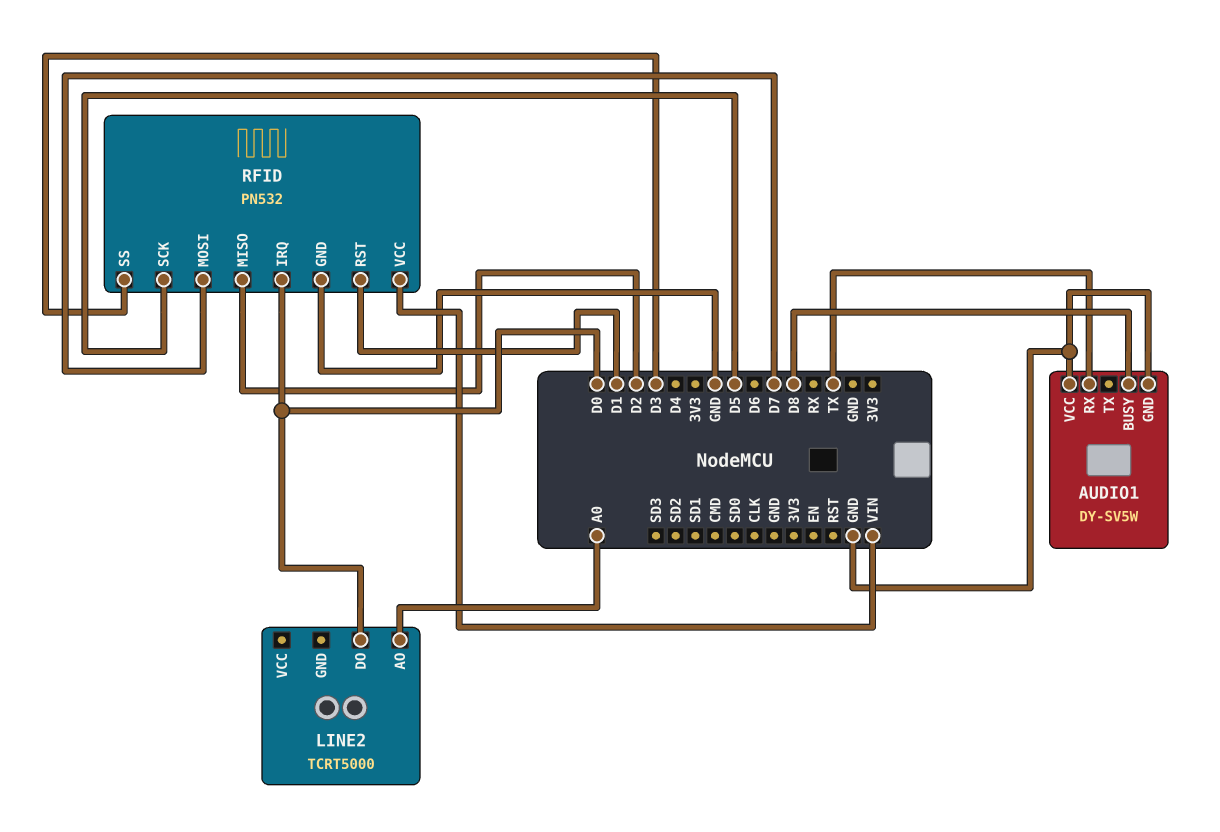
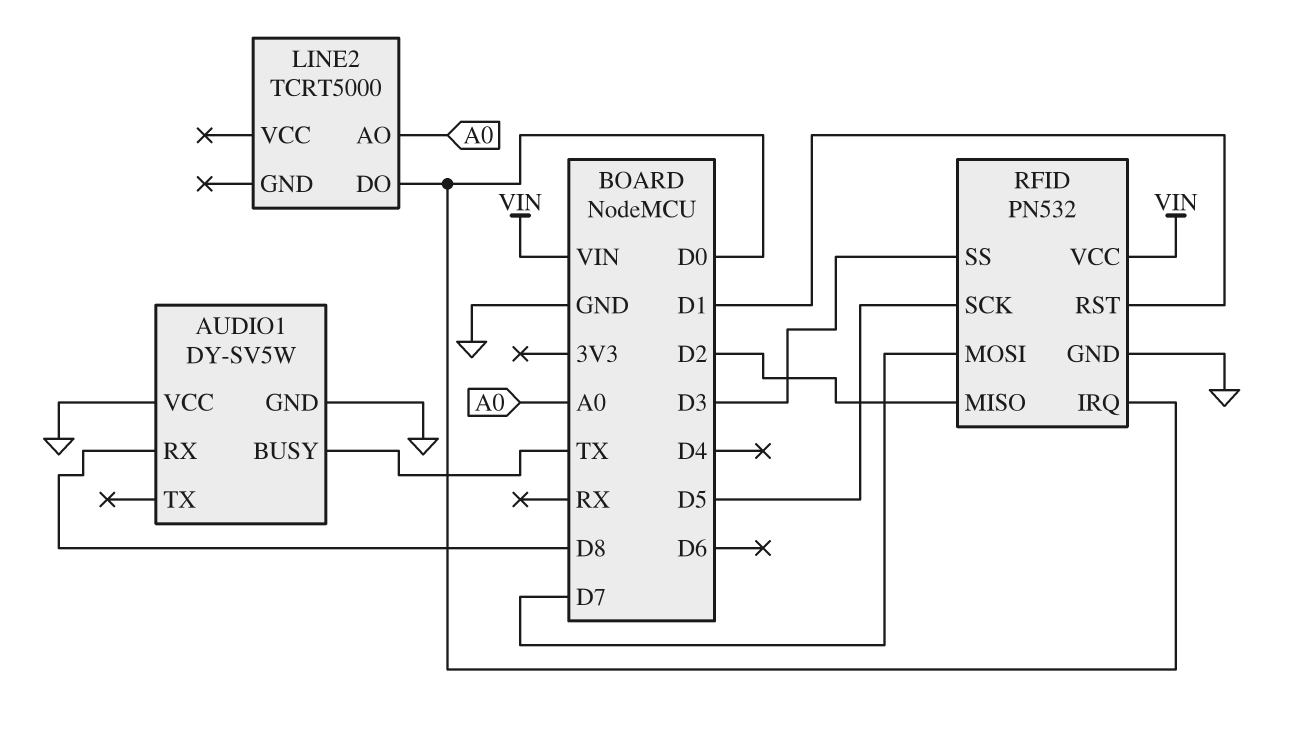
AUDIO1 pin BUSY: D8 -> TX
AUDIO1 pin RX: TX -> D8

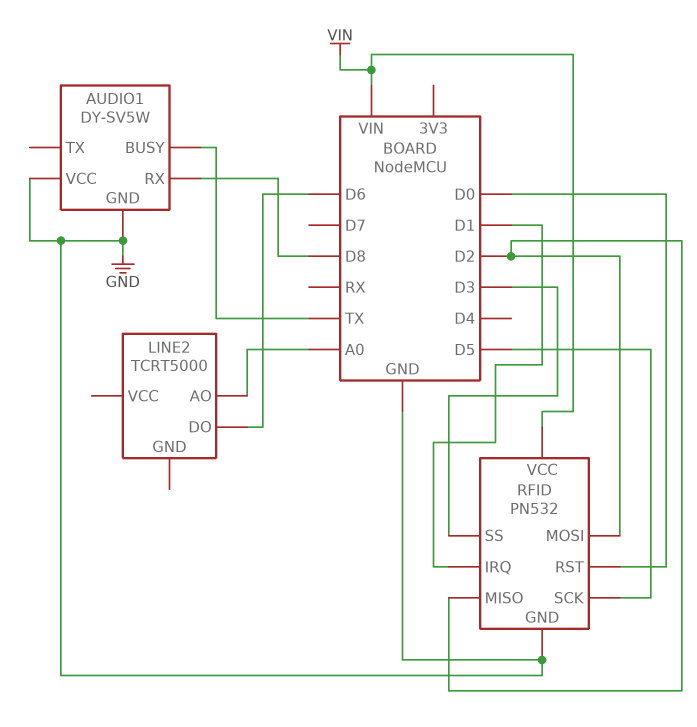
LINE2 pin DO: D0 -> D6
RFID pin IRQ: D0 -> D1
RFID pin MOSI: D7 -> D2
RFID pin RST: D1 -> D0

